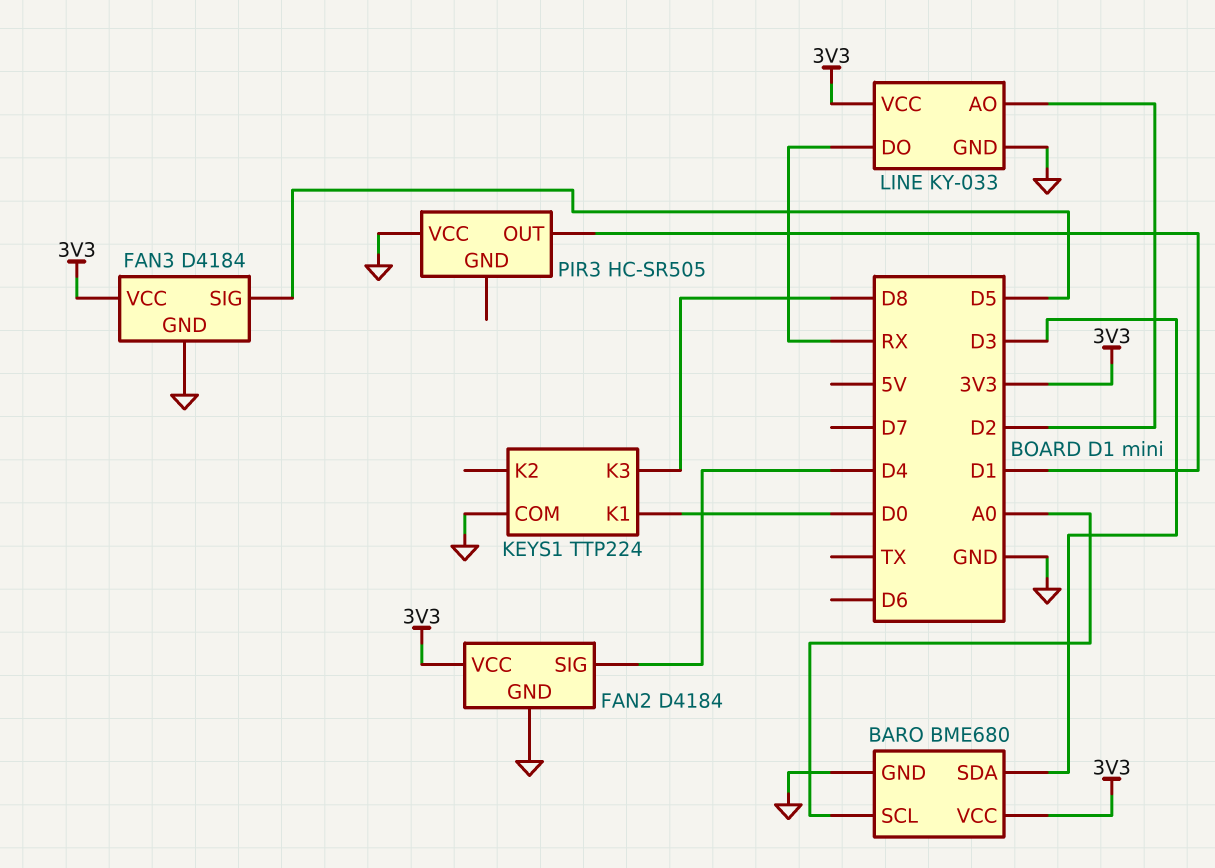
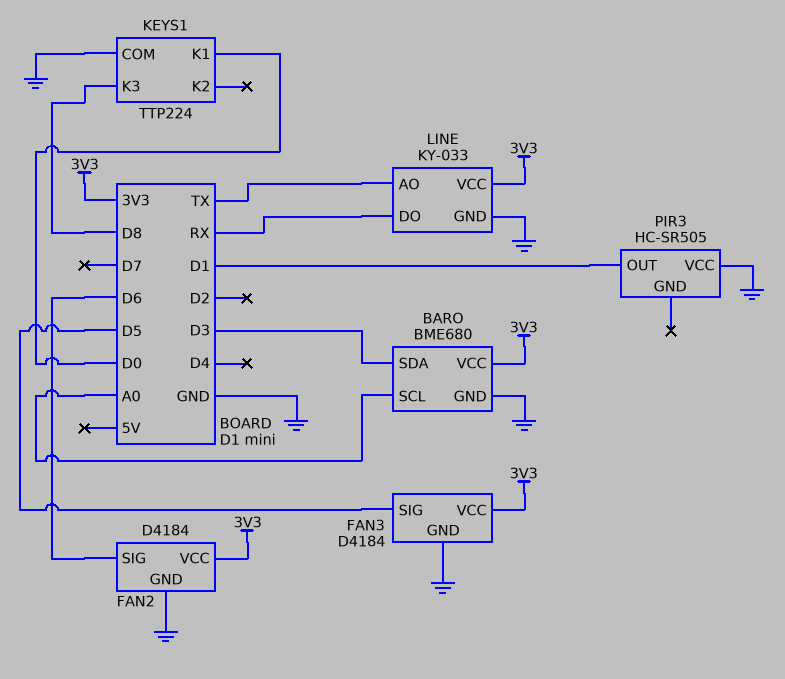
FAN2 pin SIG: D4 -> D6
LINE pin AO: D2 -> TX

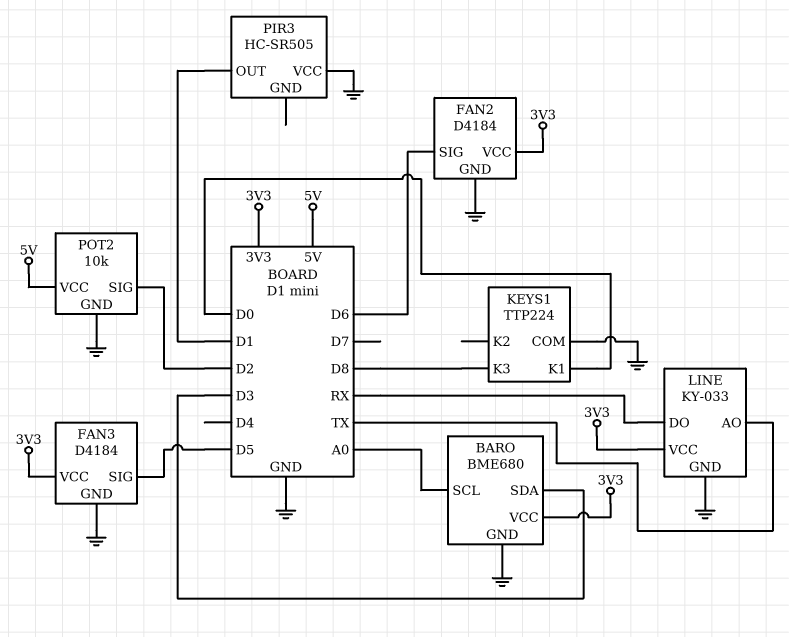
POT2: none -> 10k
POT2 pin GND: none -> GND
POT2 pin SIG: none -> D2
POT2 pin VCC: none -> 5V

